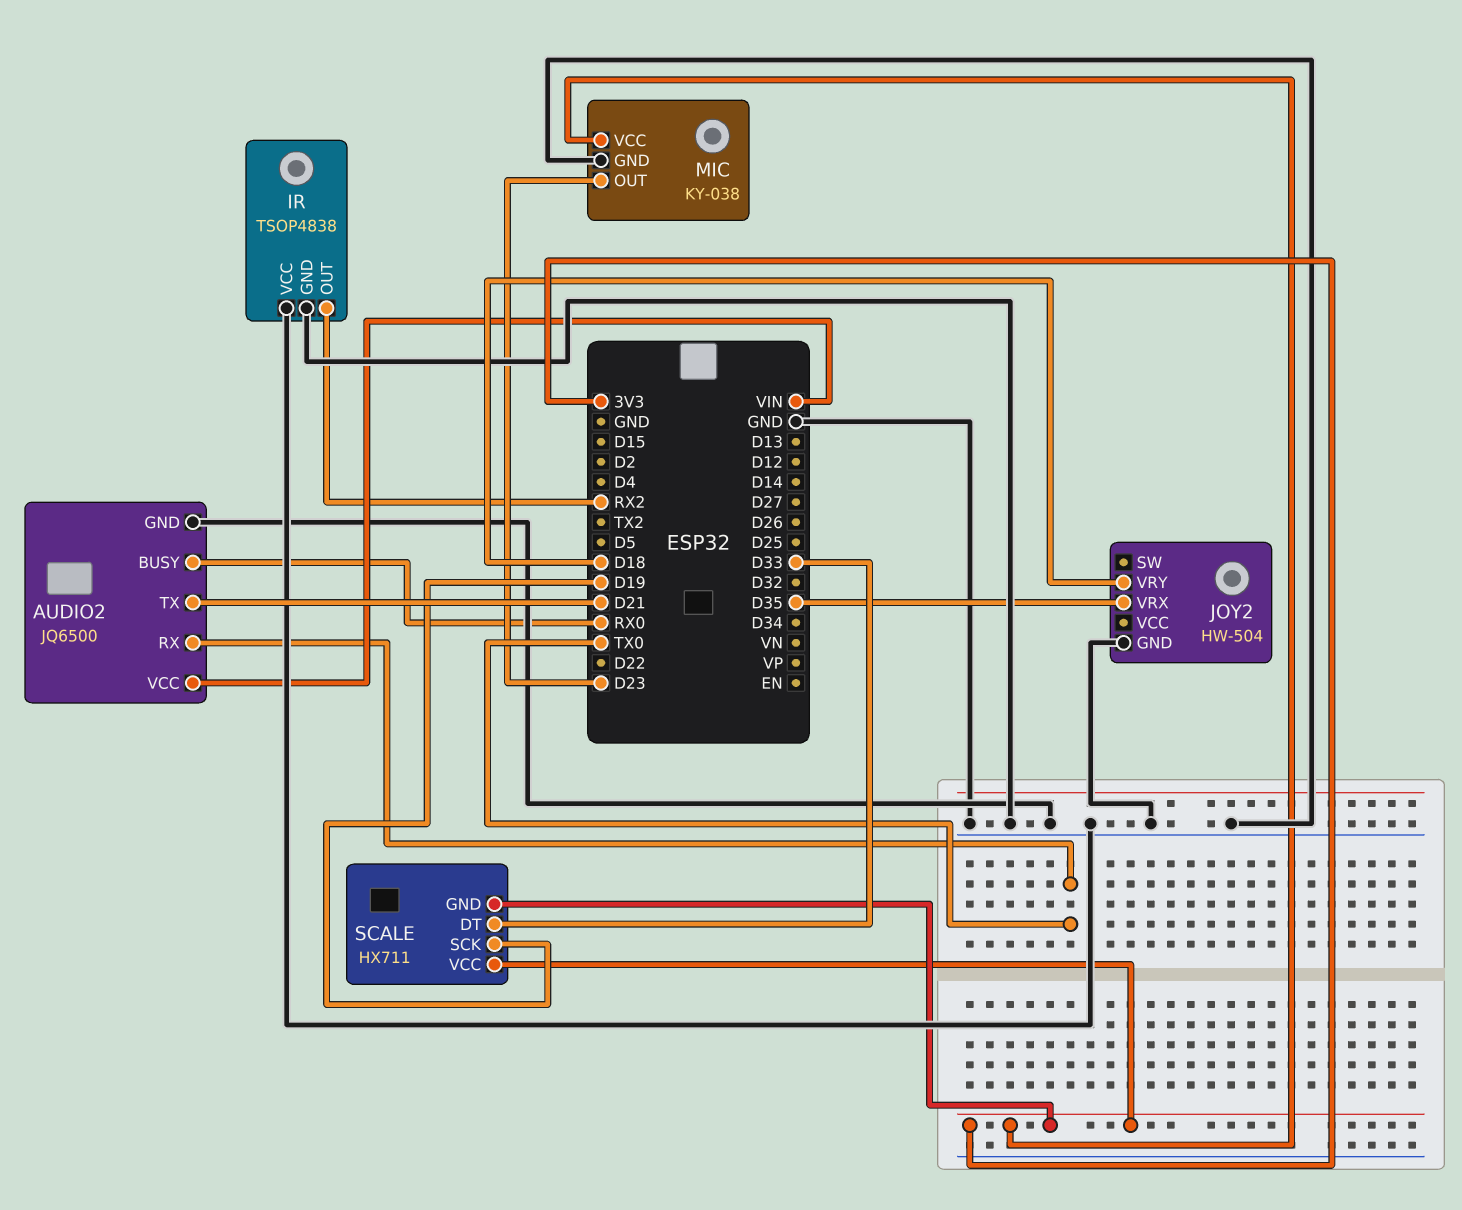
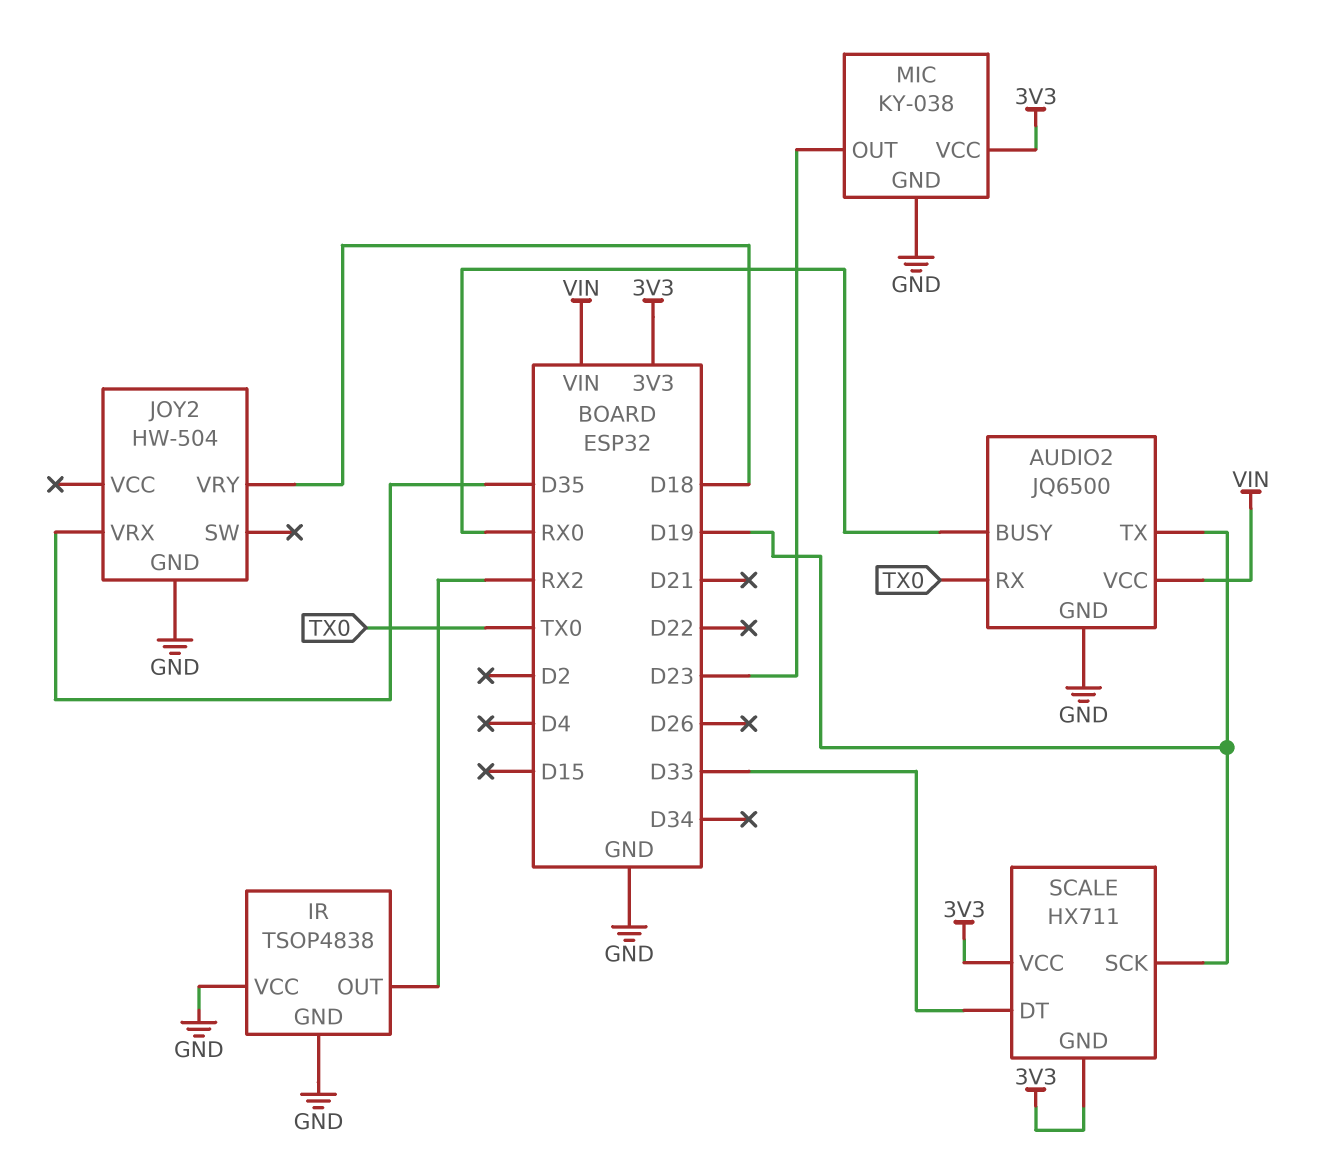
AUDIO2 pin TX: D21 -> D19

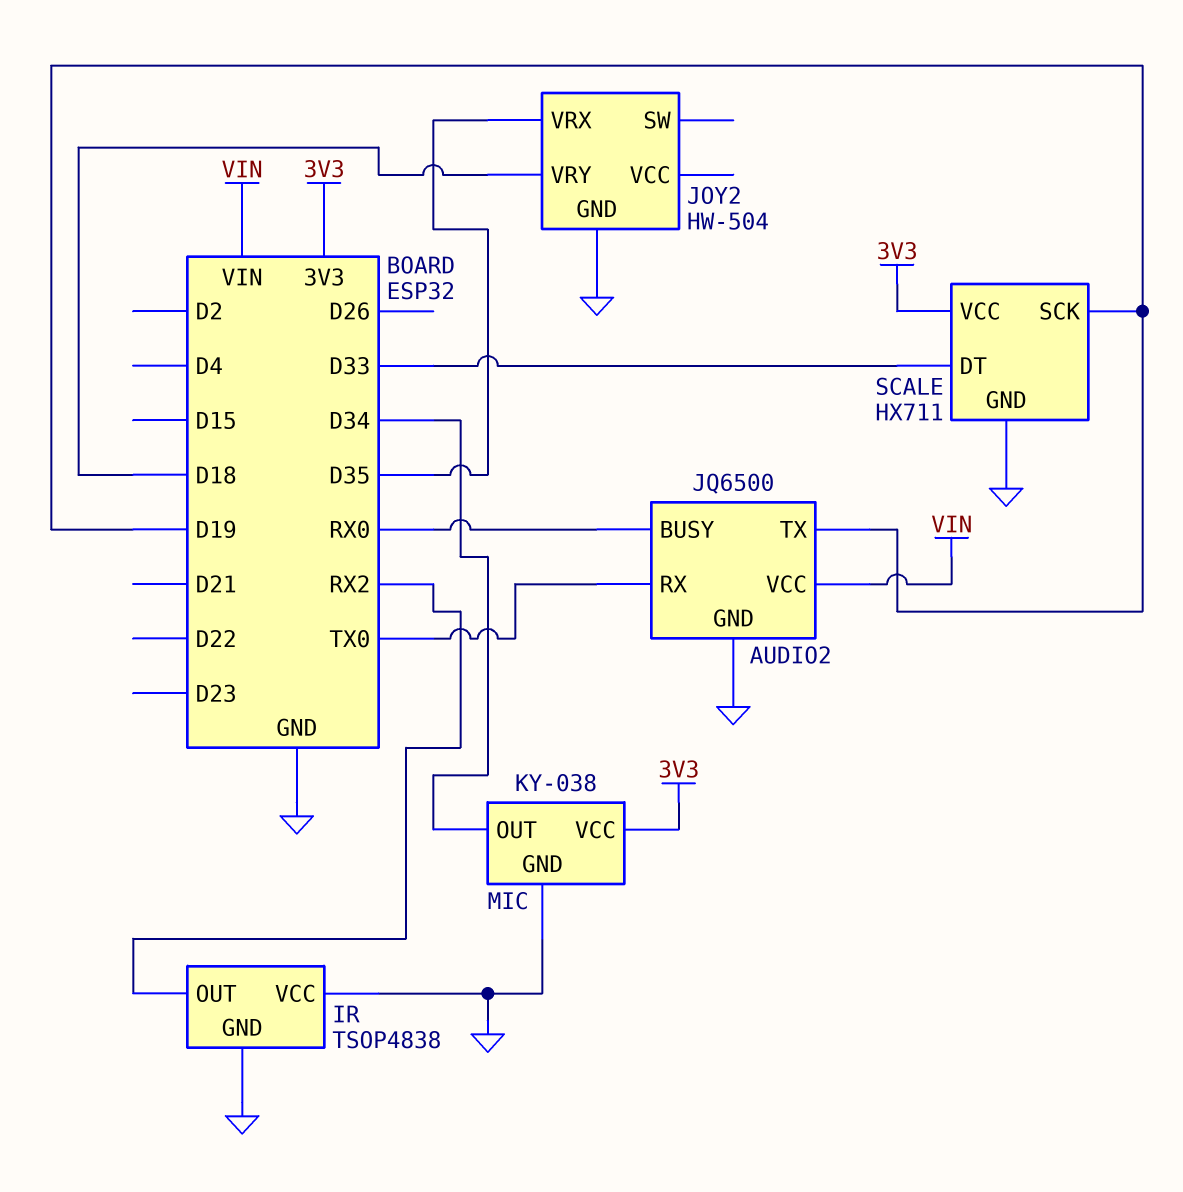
MIC pin OUT: D23 -> D34
SCALE pin GND: 3V3 -> GND

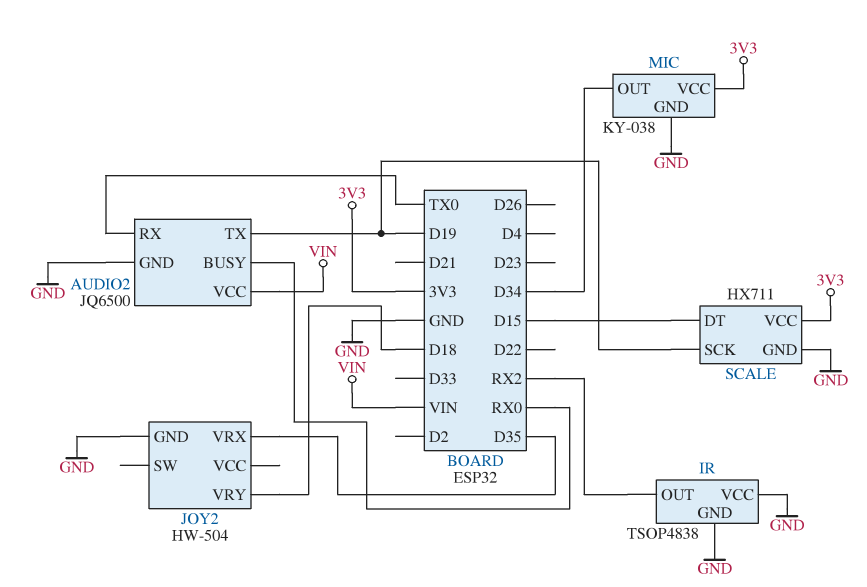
SCALE pin DT: D33 -> D15

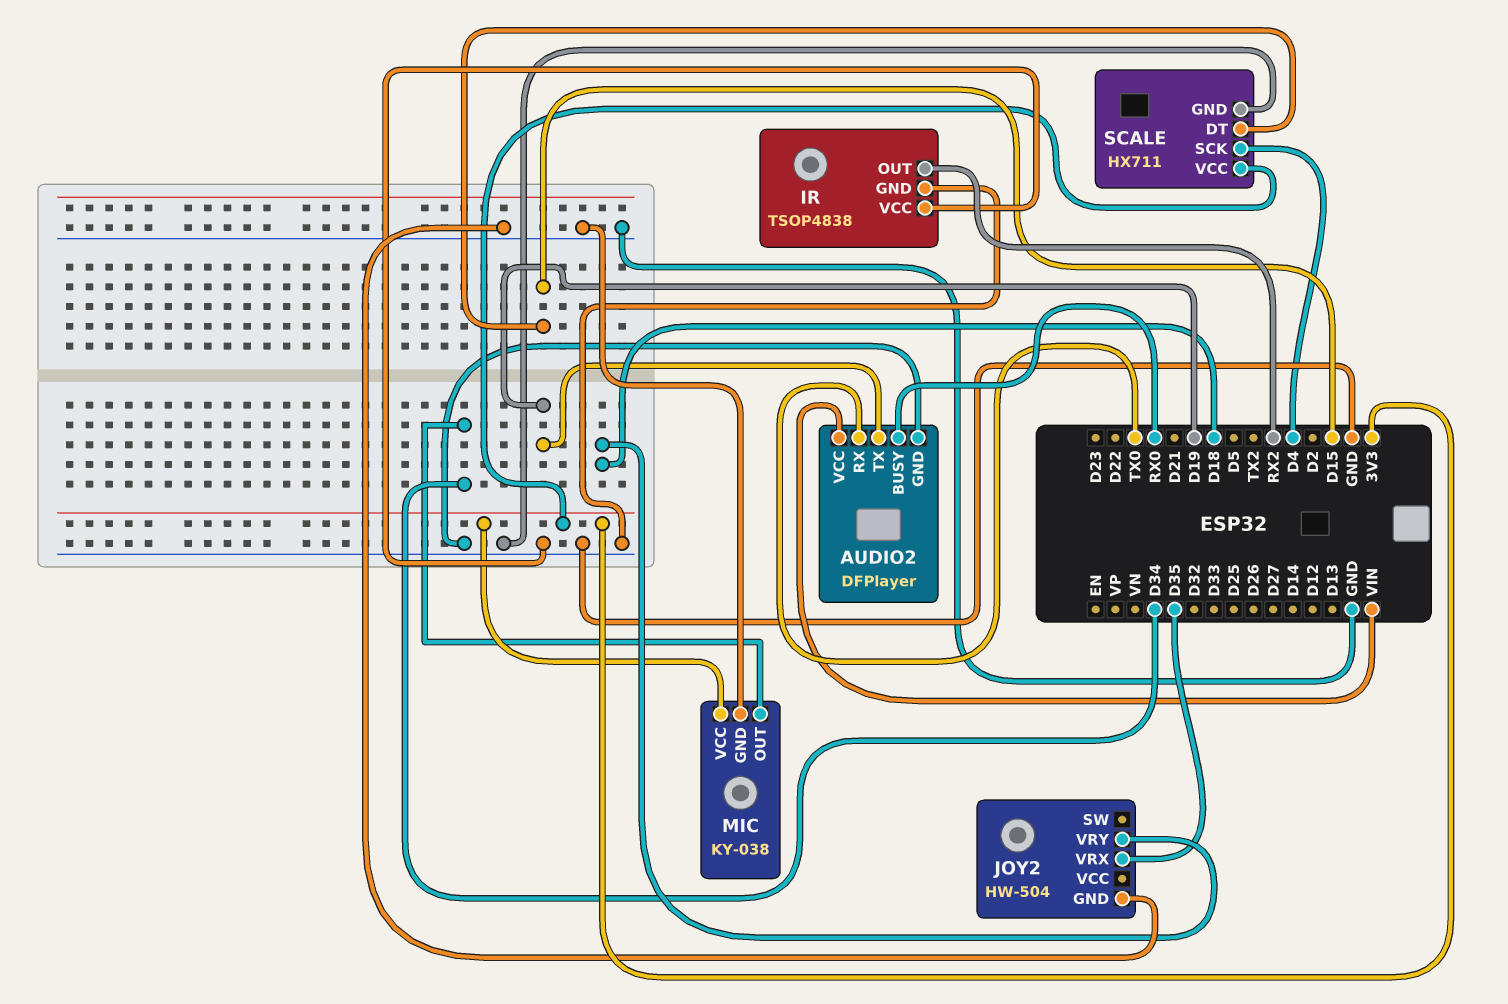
AUDIO2: JQ6500 -> DFPlayer
SCALE pin SCK: D19 -> D4

